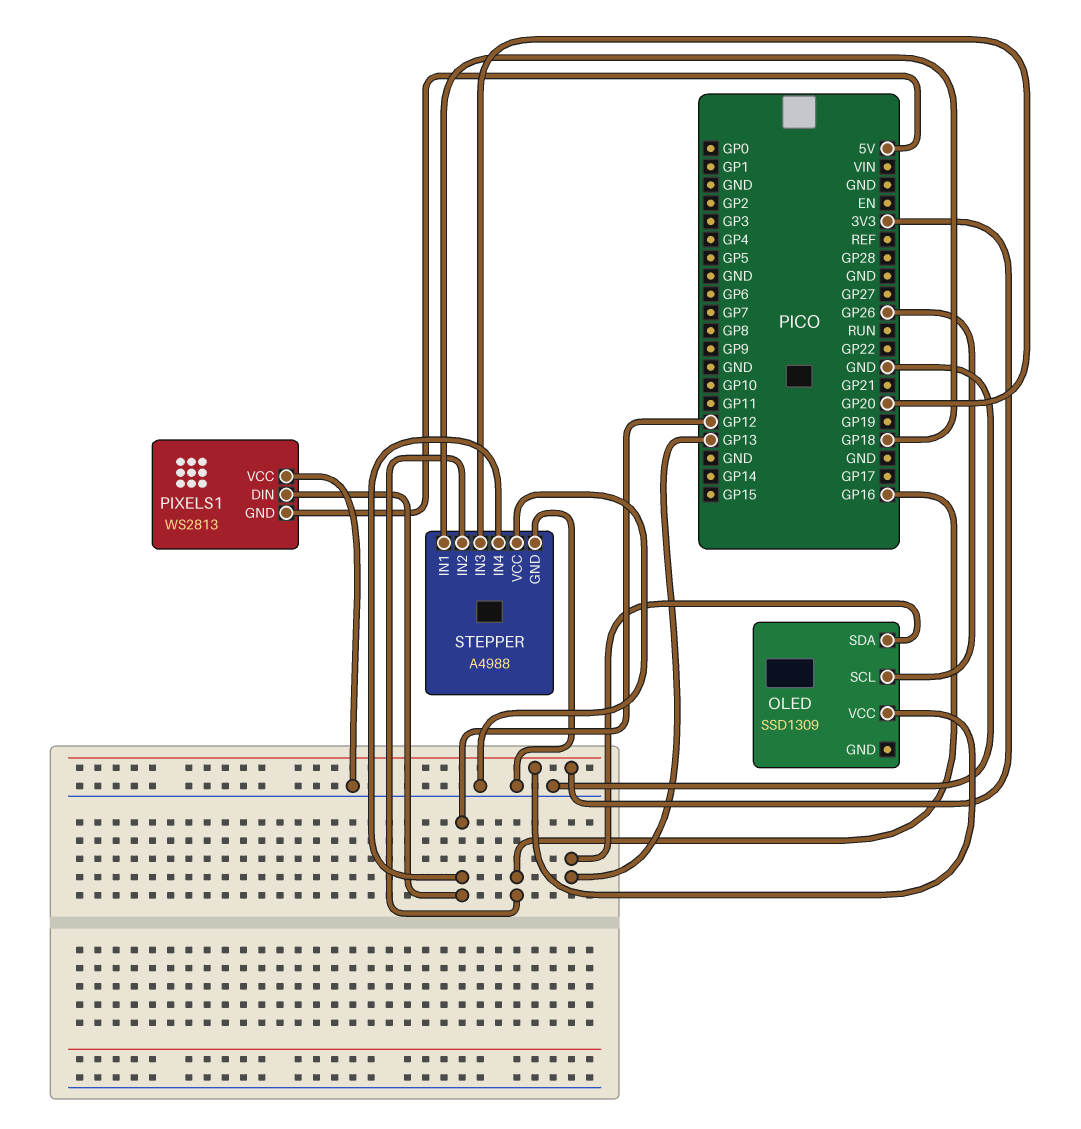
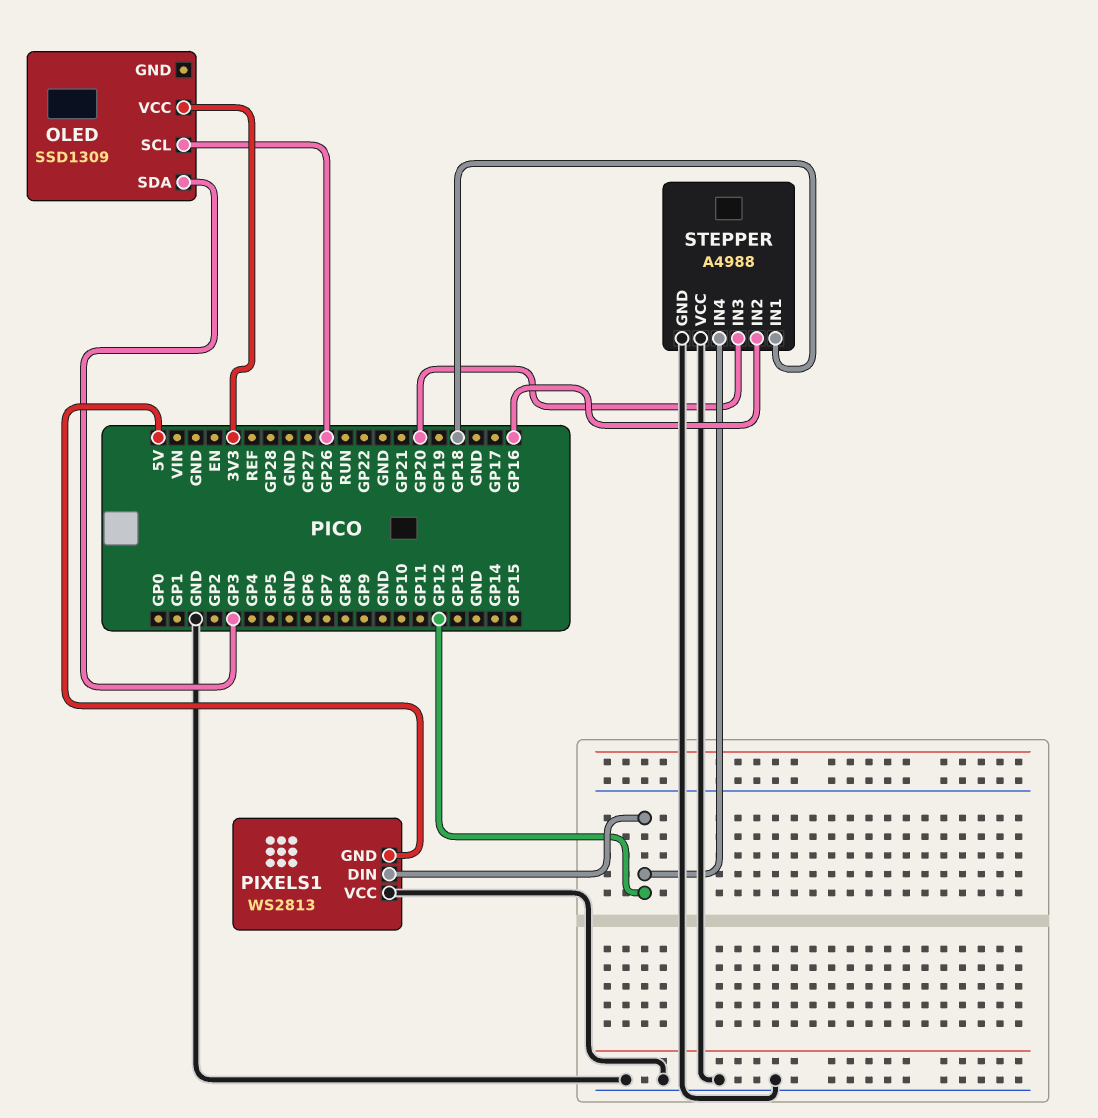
OLED pin SDA: GP13 -> GP3

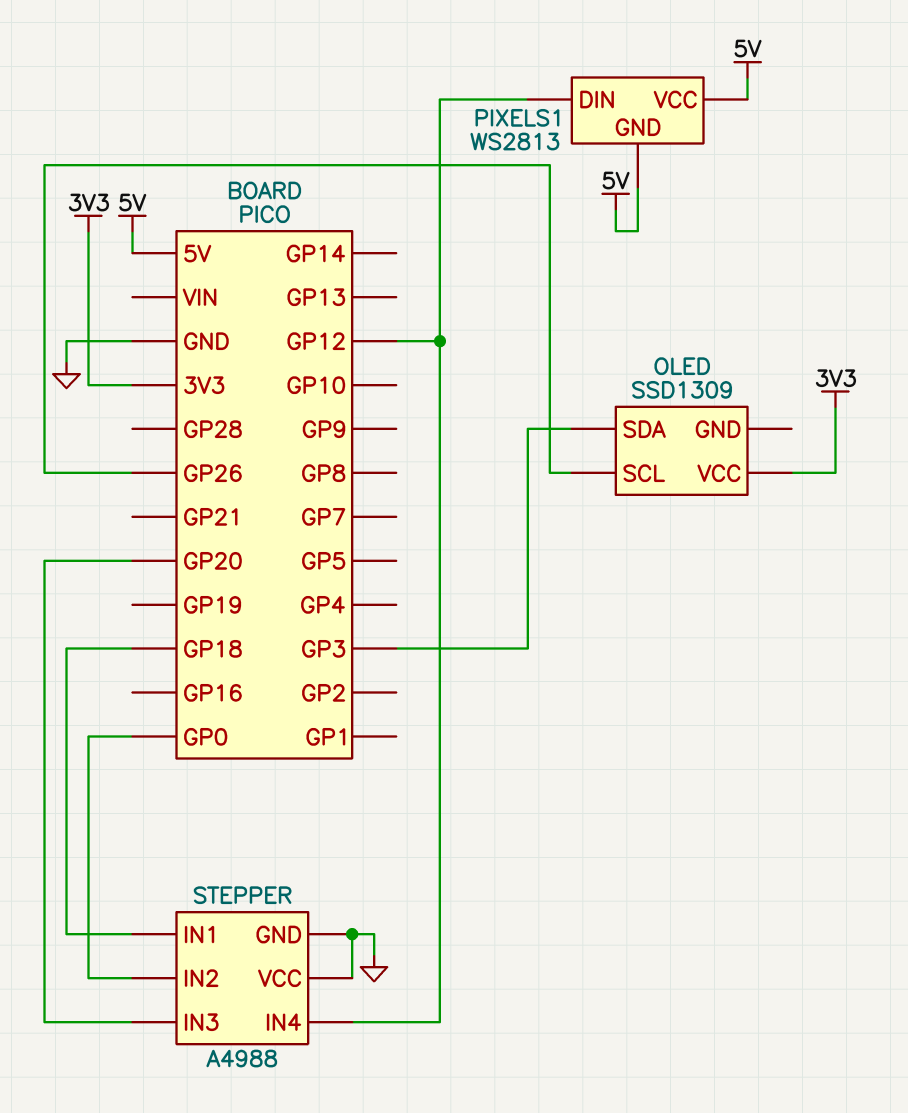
PIXELS1 pin VCC: GND -> 5V
STEPPER pin IN2: GP16 -> GP0

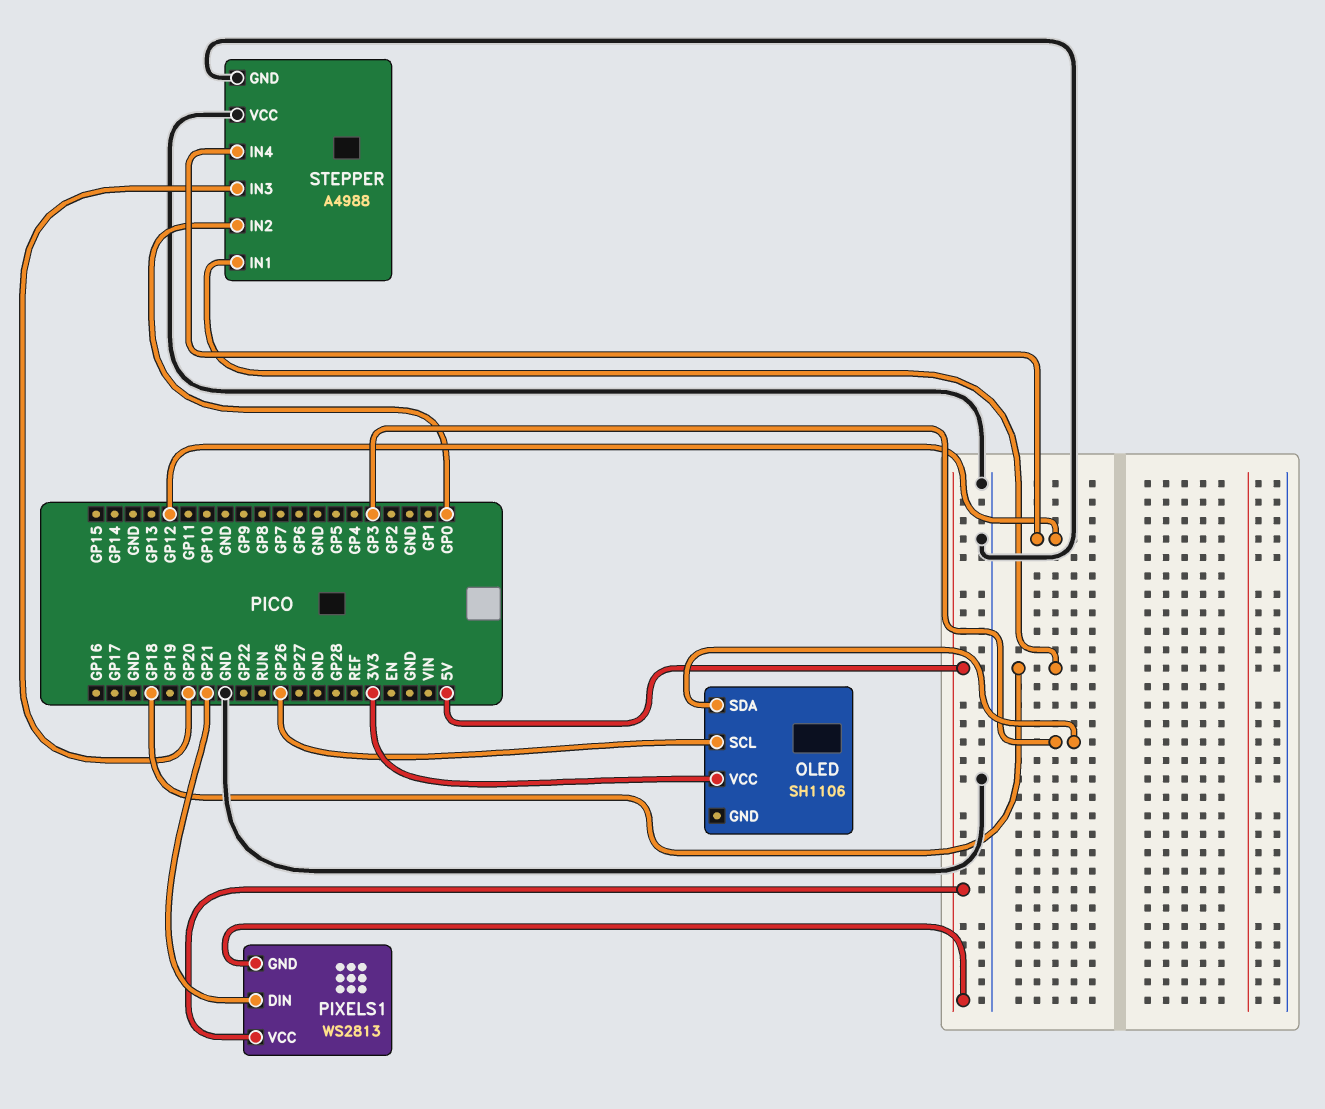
OLED: SSD1309 -> SH1106
PIXELS1 pin DIN: GP12 -> GP21

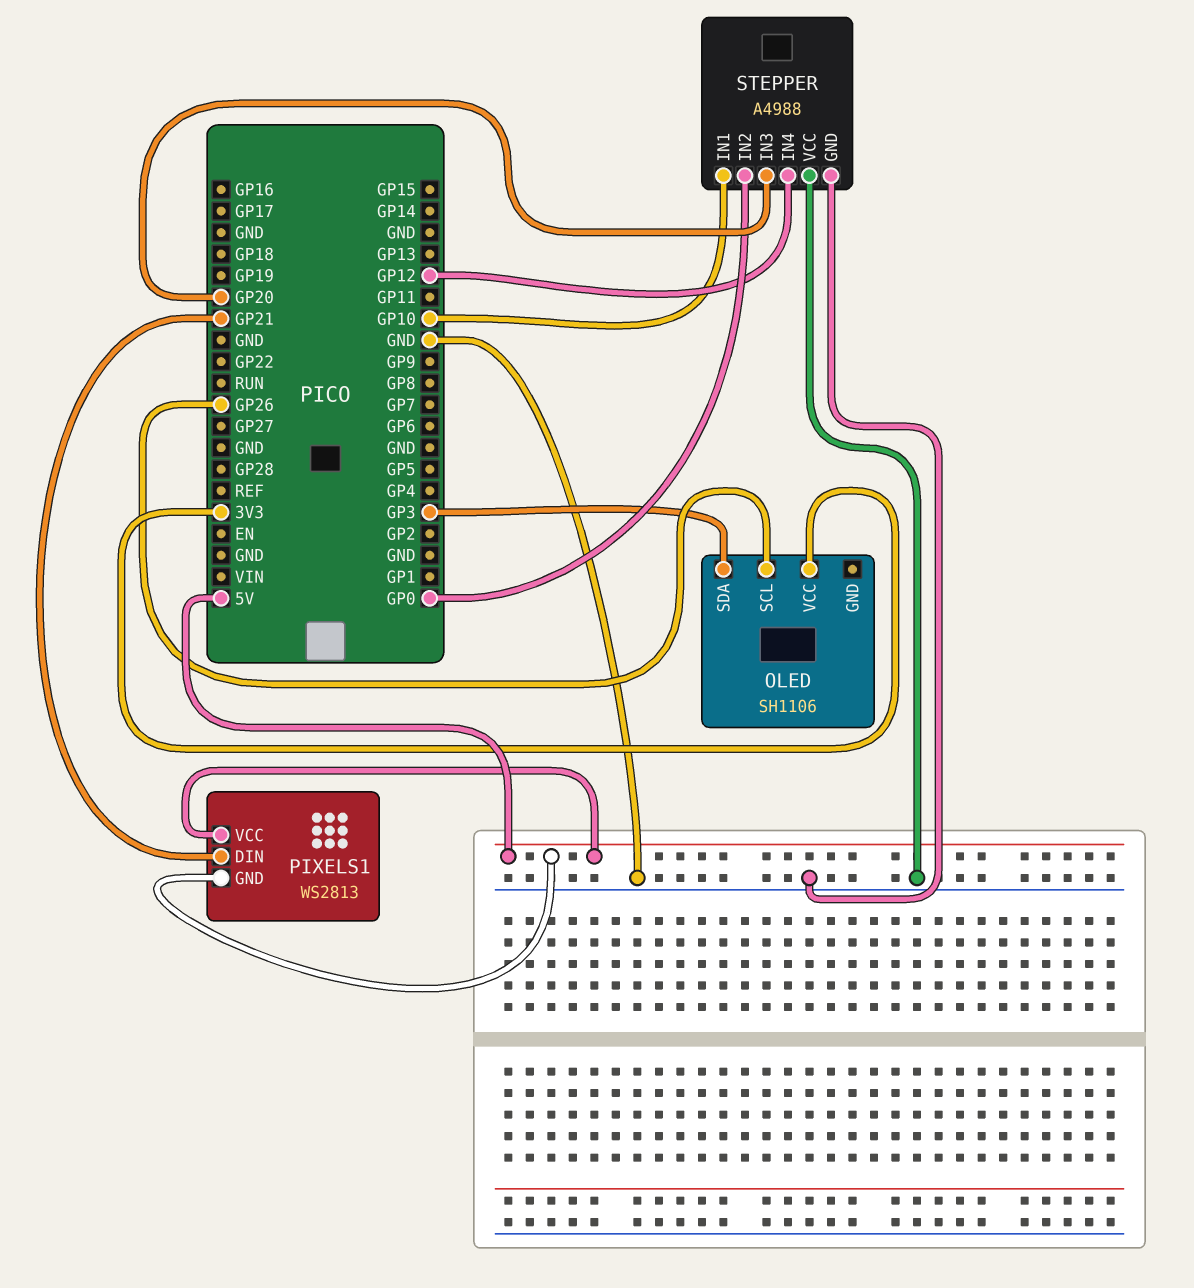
STEPPER pin IN1: GP18 -> GP10

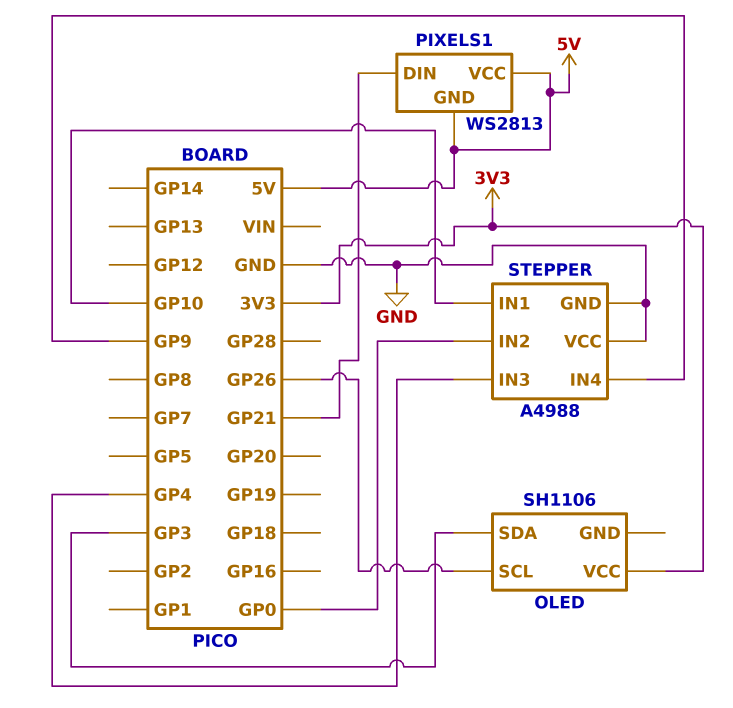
STEPPER pin IN3: GP20 -> GP4
STEPPER pin IN4: GP12 -> GP9

